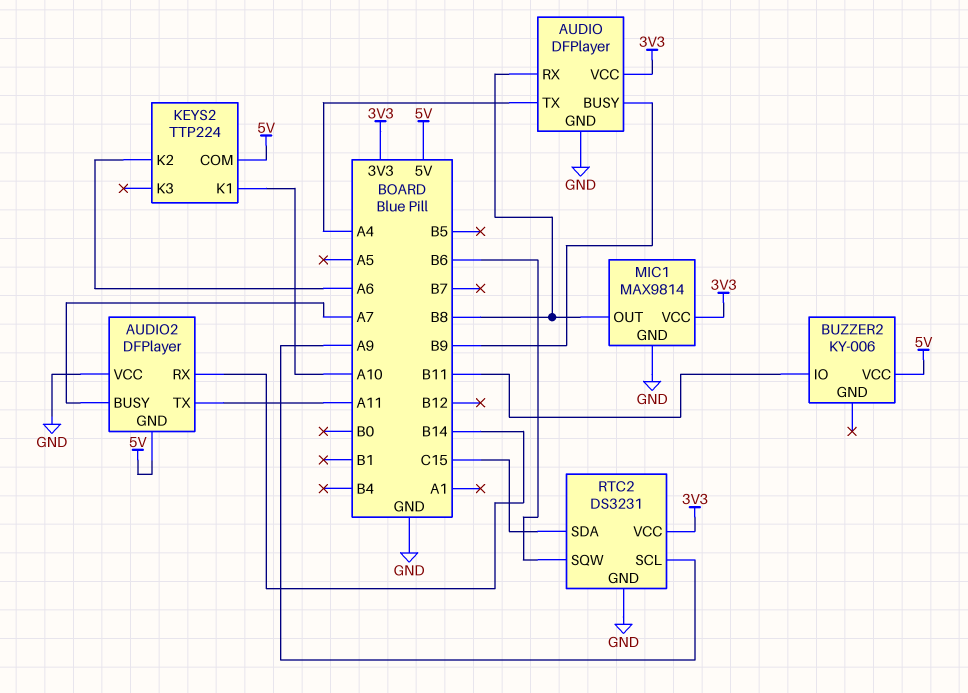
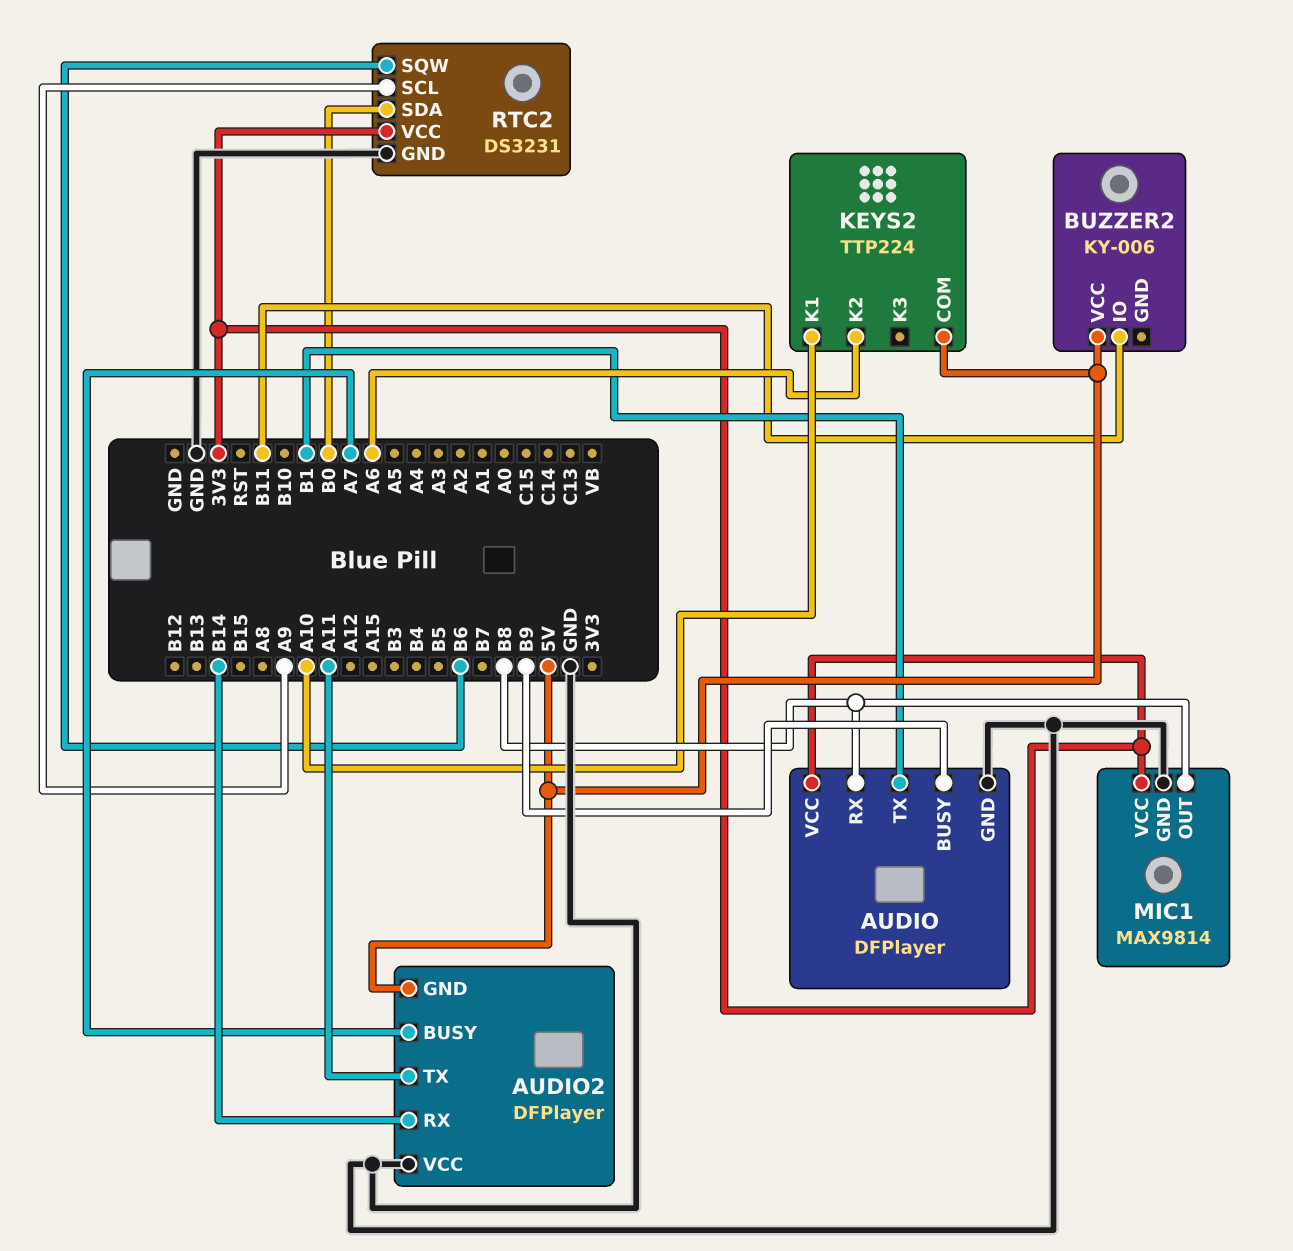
AUDIO pin TX: A4 -> B1
RTC2 pin SDA: C15 -> B0

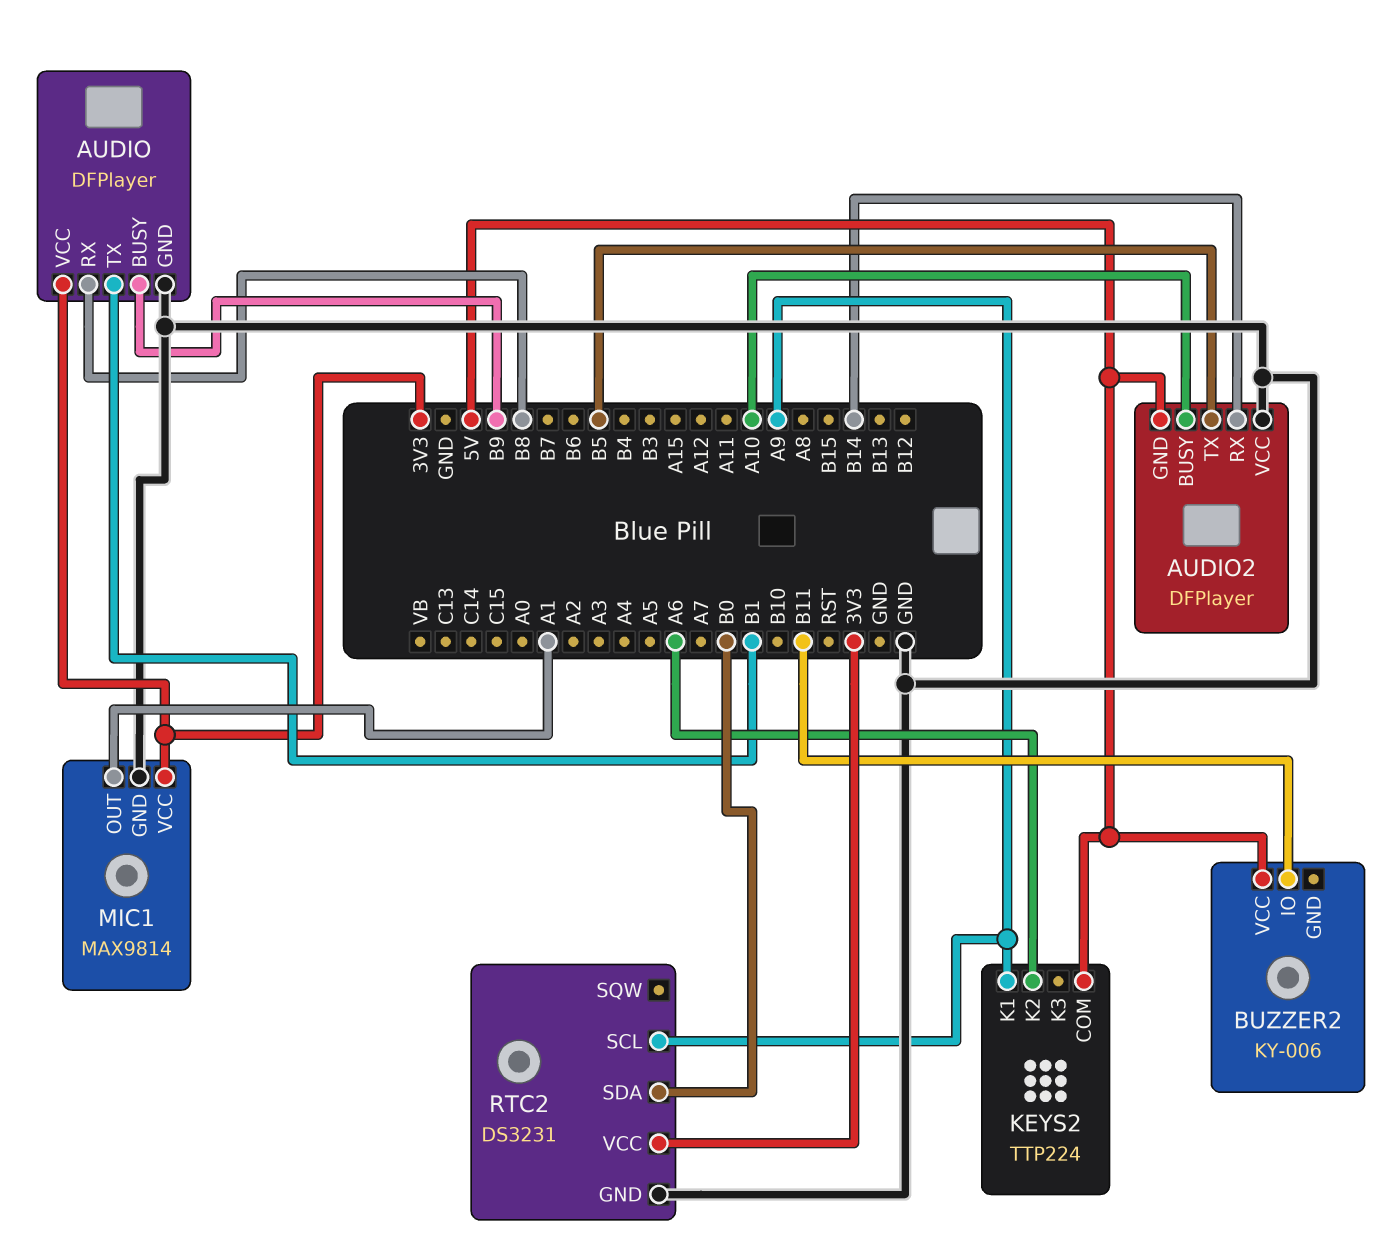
AUDIO2 pin BUSY: A7 -> A10
AUDIO2 pin TX: A11 -> B5
KEYS2 pin K1: A10 -> A9
MIC1 pin OUT: B8 -> A1
RTC2 pin SQW: B6 -> none

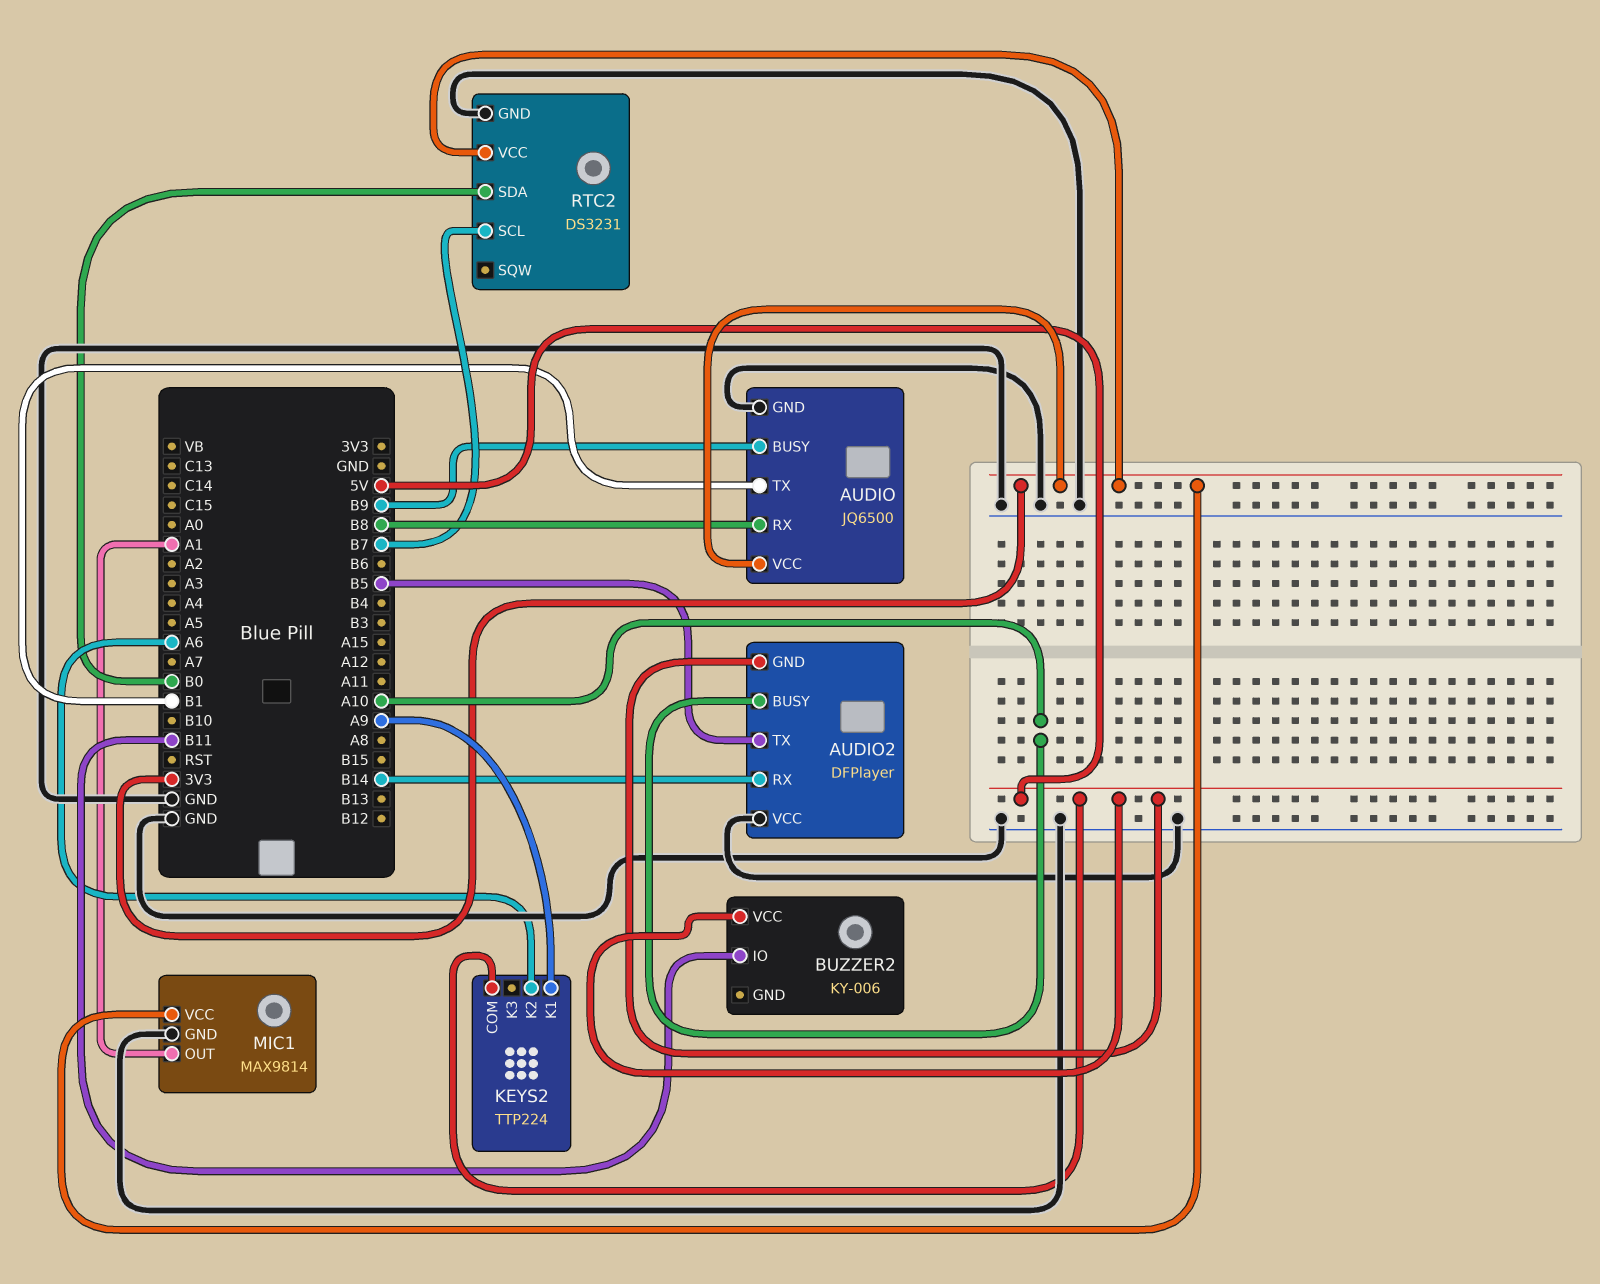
AUDIO: DFPlayer -> JQ6500
RTC2 pin SCL: A9 -> B7

